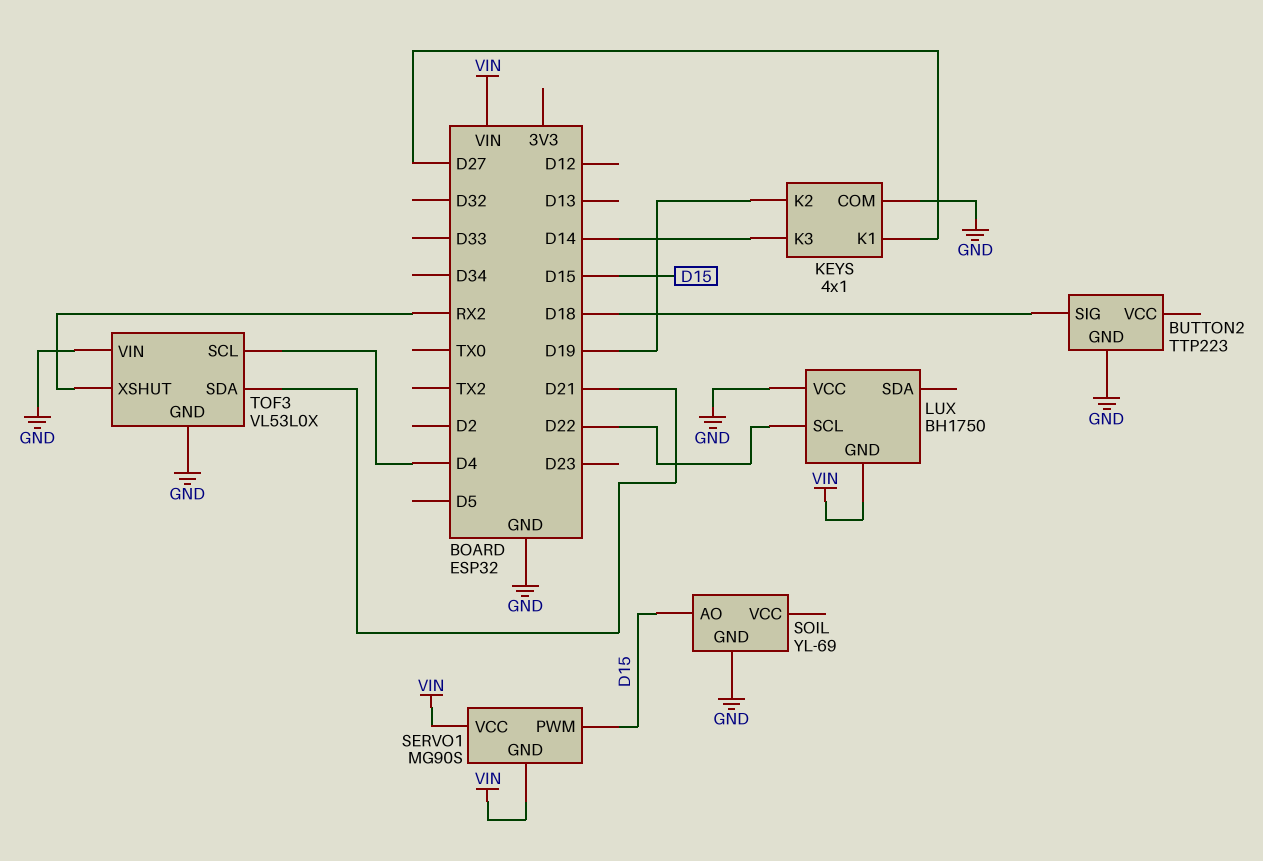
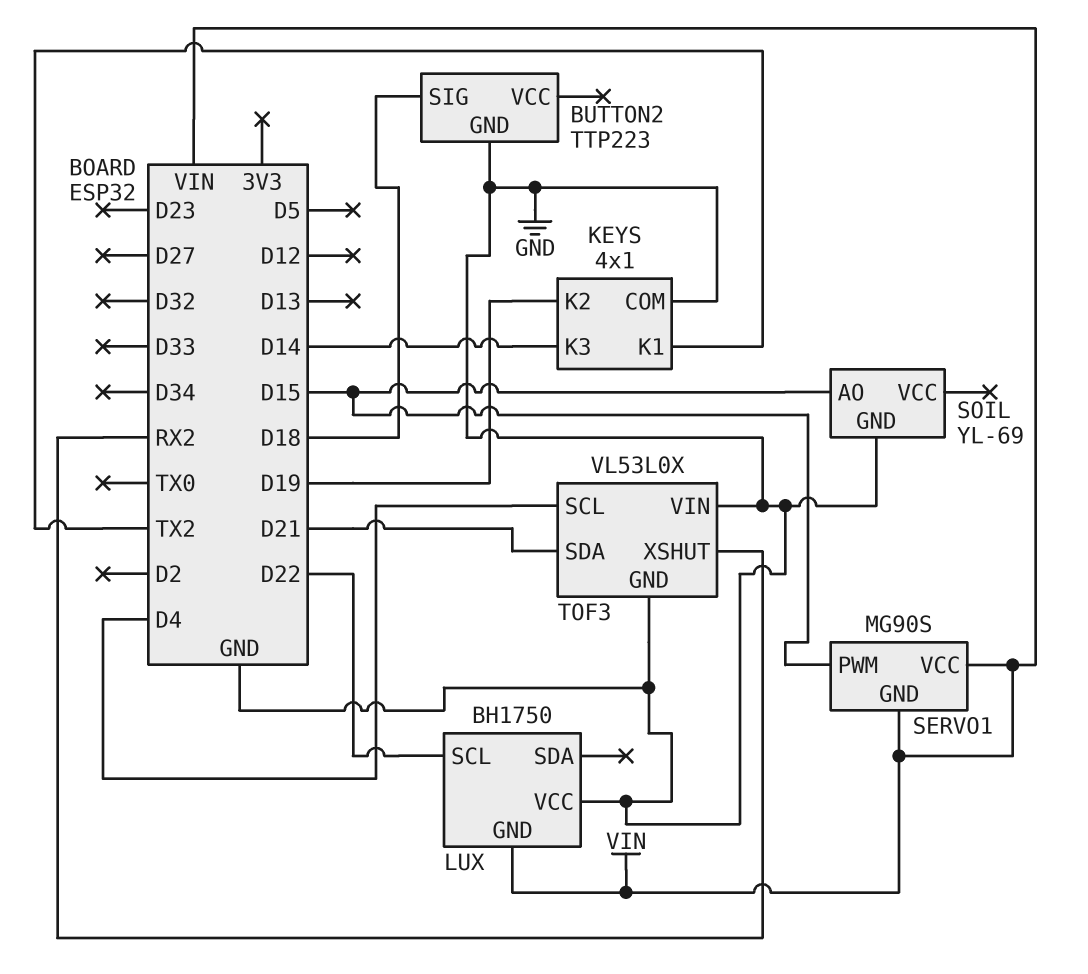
KEYS pin K1: D27 -> TX2

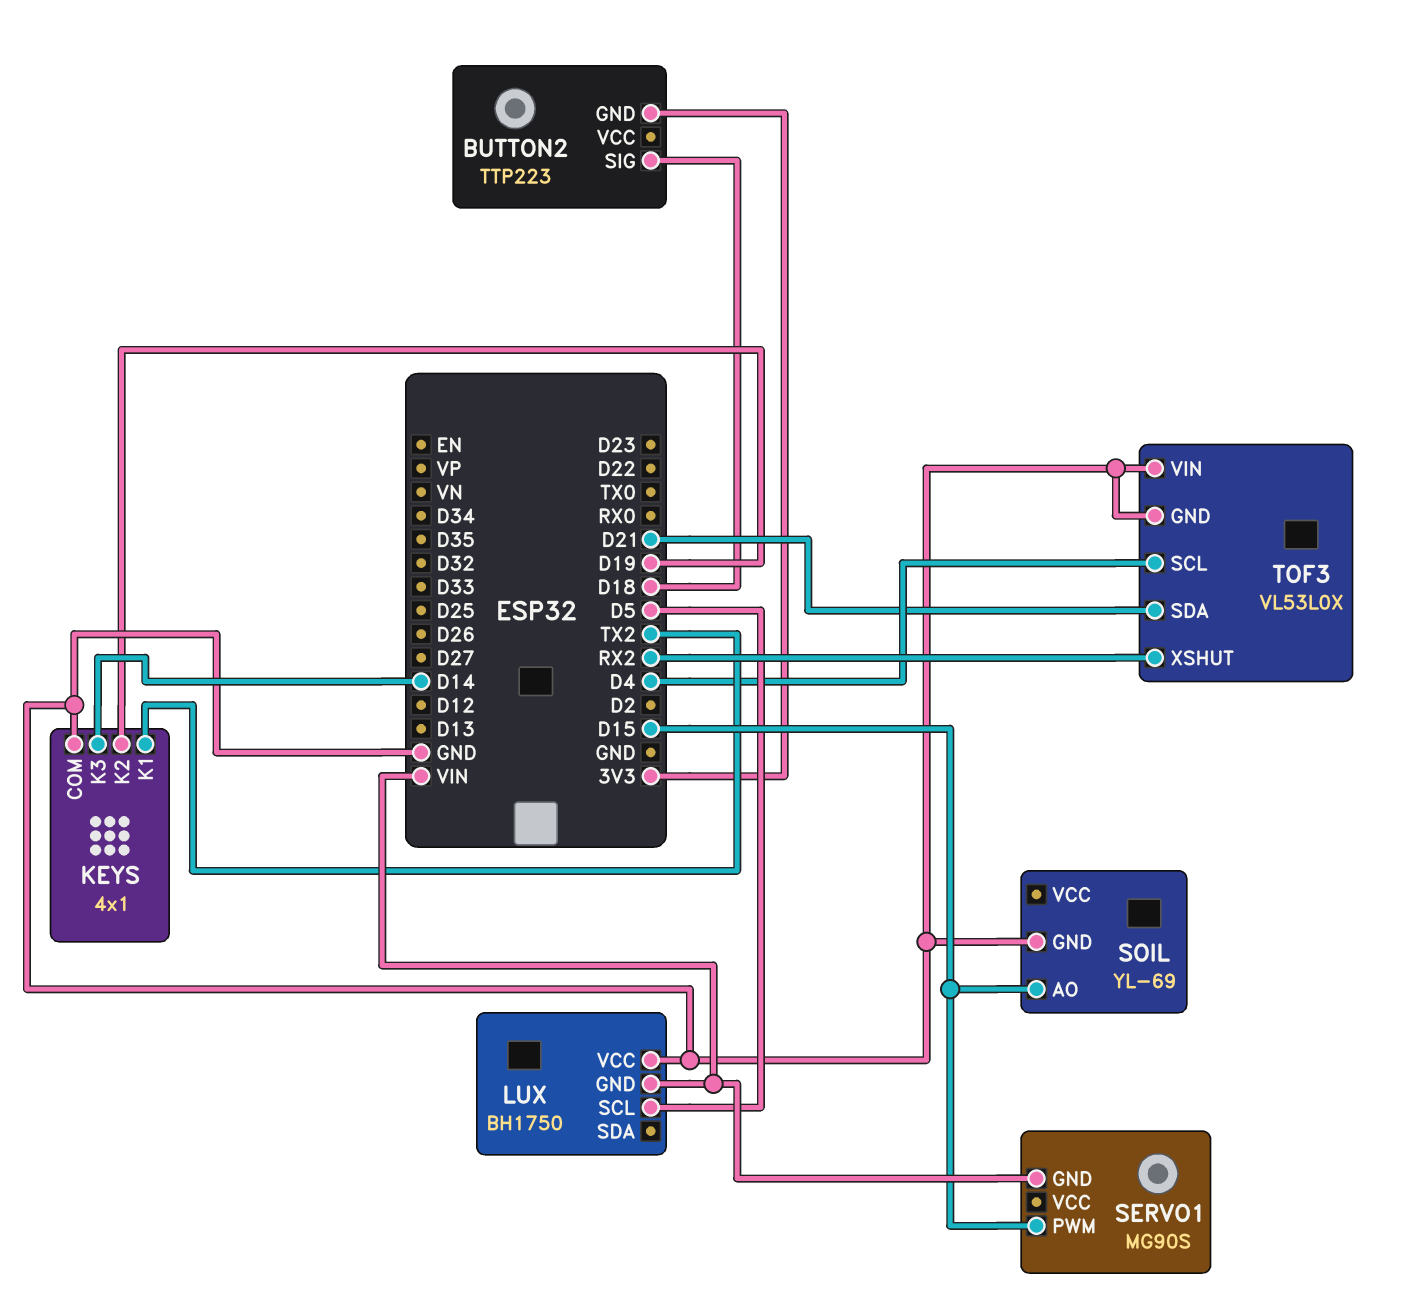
BUTTON2 pin GND: GND -> 3V3
LUX pin SCL: D22 -> D5
SERVO1 pin VCC: VIN -> none

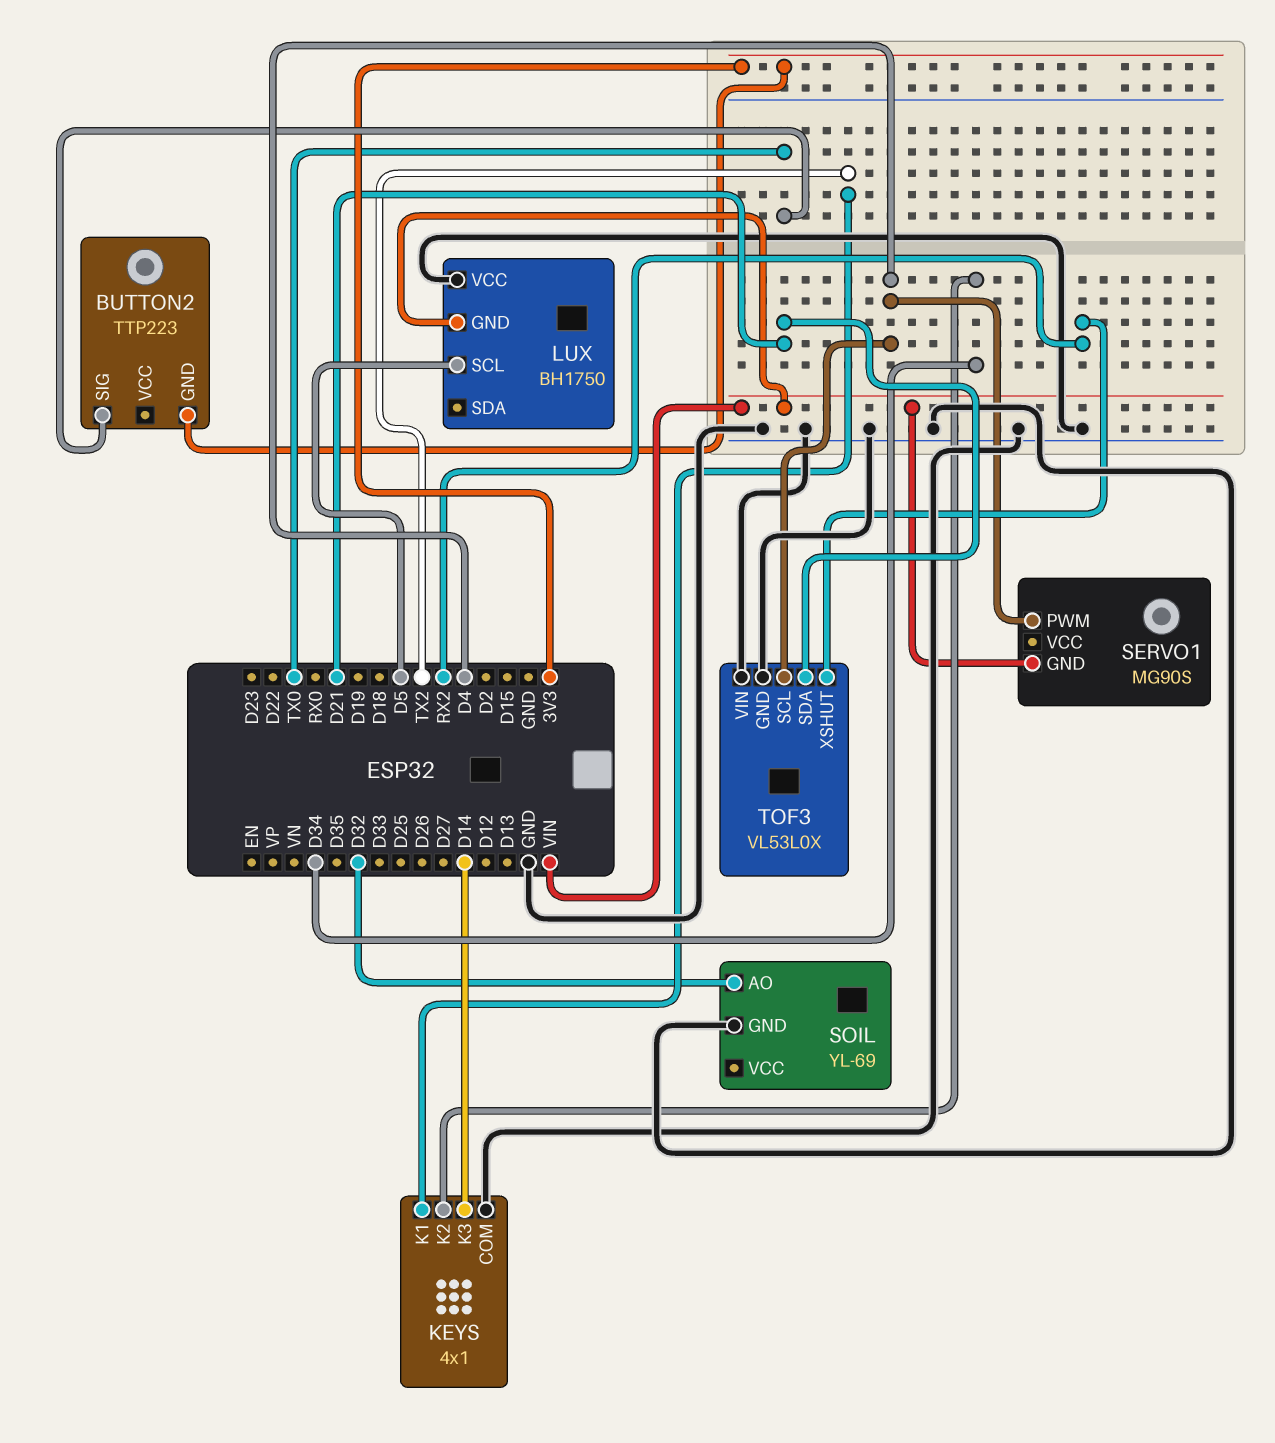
BUTTON2 pin SIG: D18 -> TX0
KEYS pin K2: D19 -> D34
SERVO1 pin PWM: D15 -> D4
SOIL pin AO: D15 -> D32

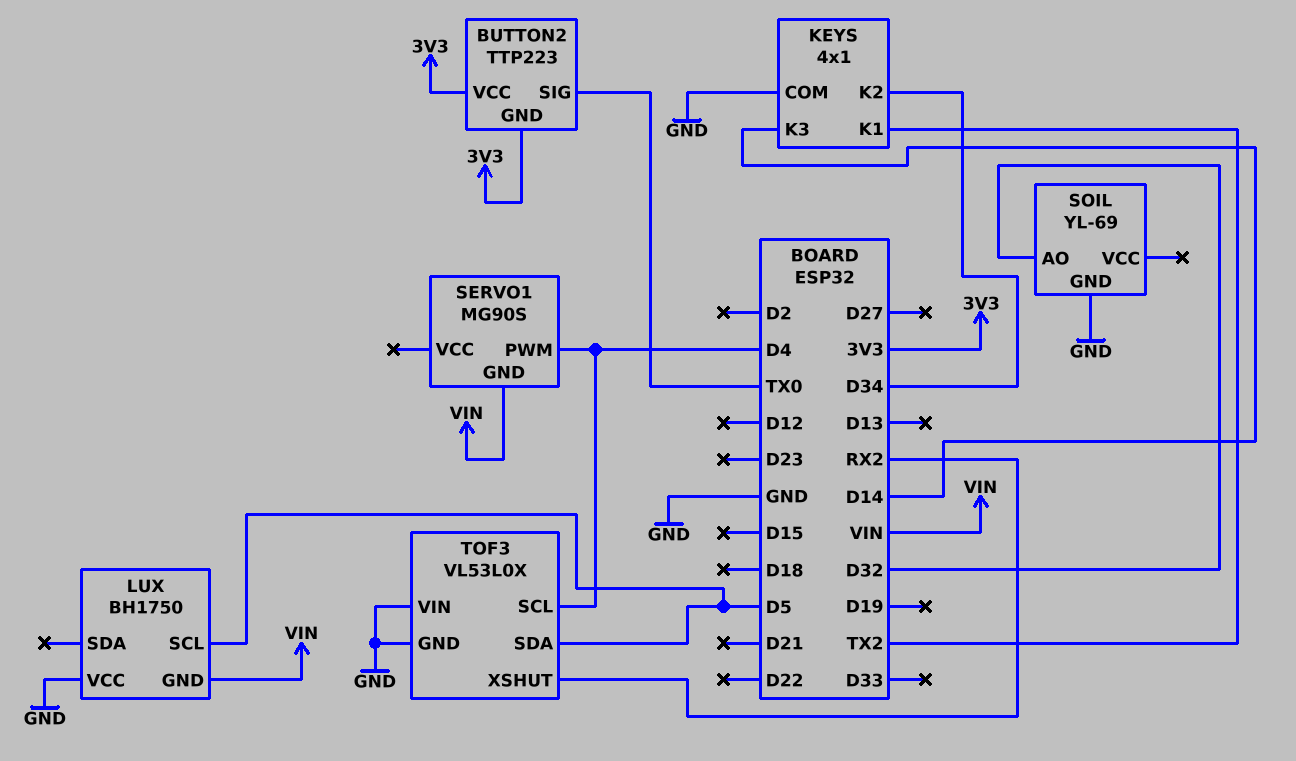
BUTTON2 pin VCC: none -> 3V3
TOF3 pin SDA: D21 -> D5

